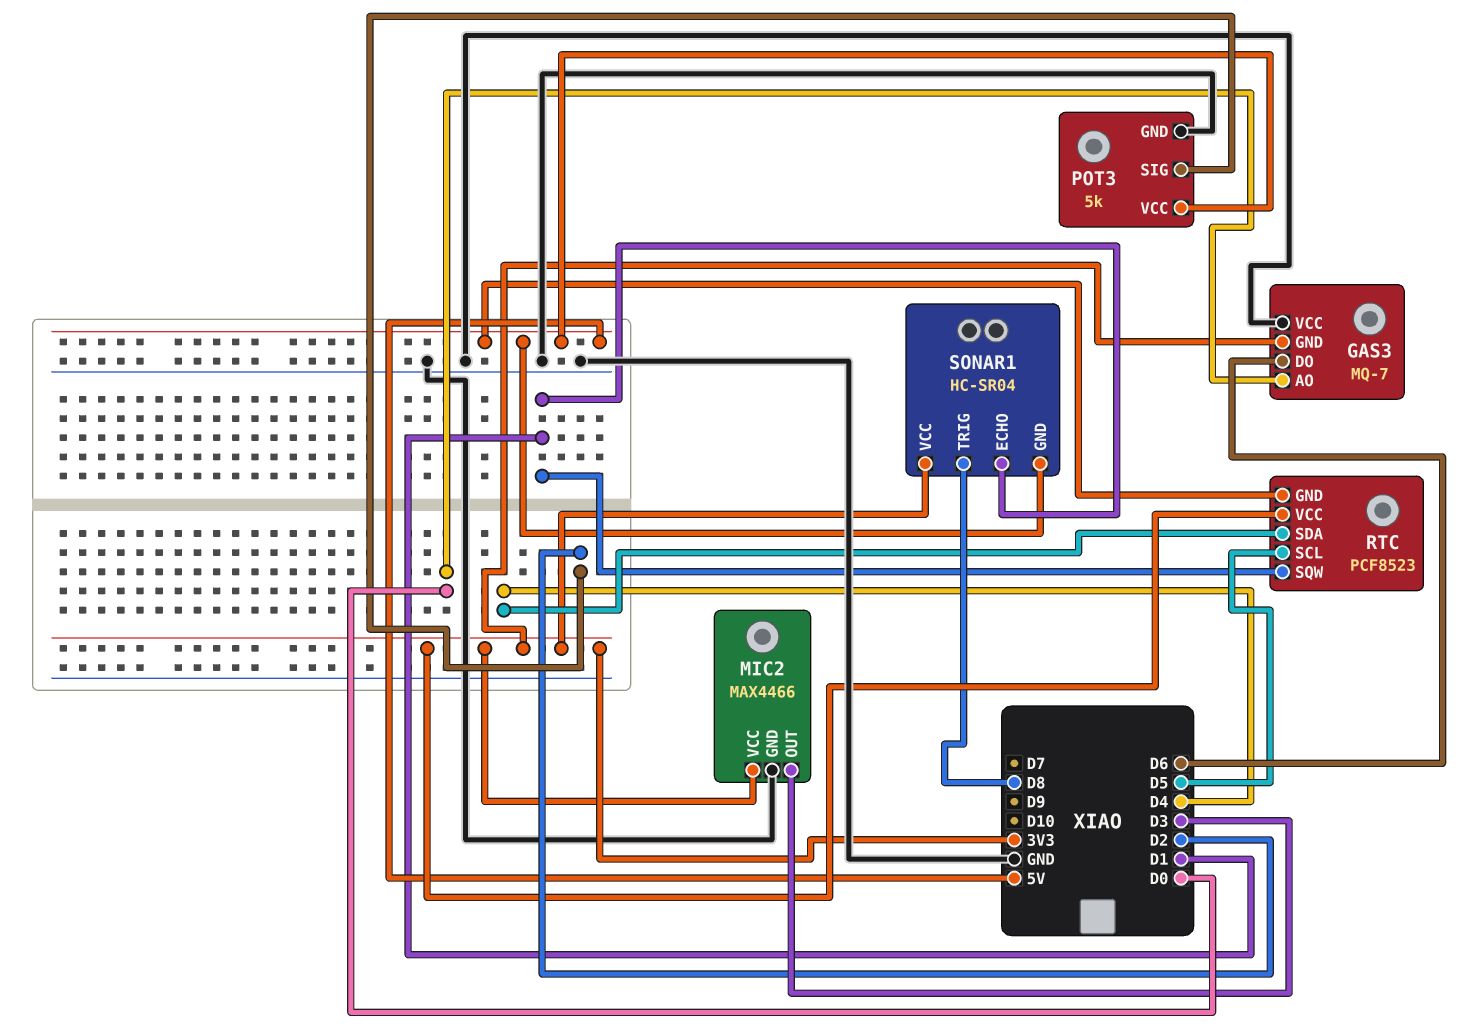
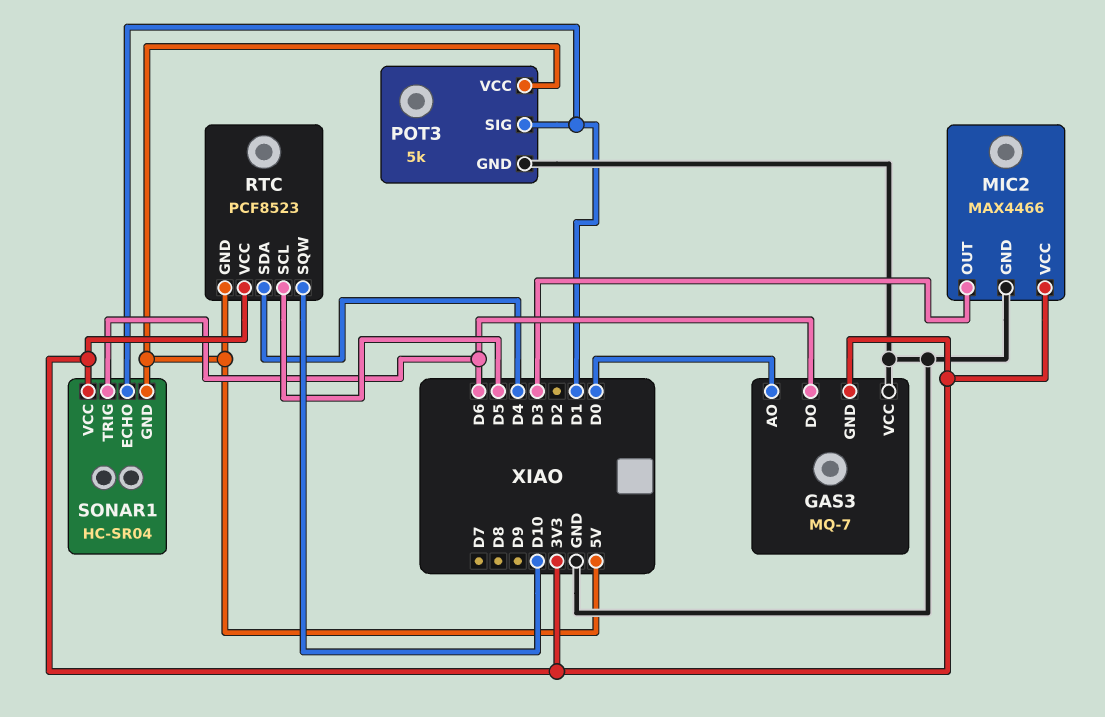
POT3 pin SIG: D2 -> D1
RTC pin SQW: D1 -> D10
SONAR1 pin TRIG: D8 -> D6

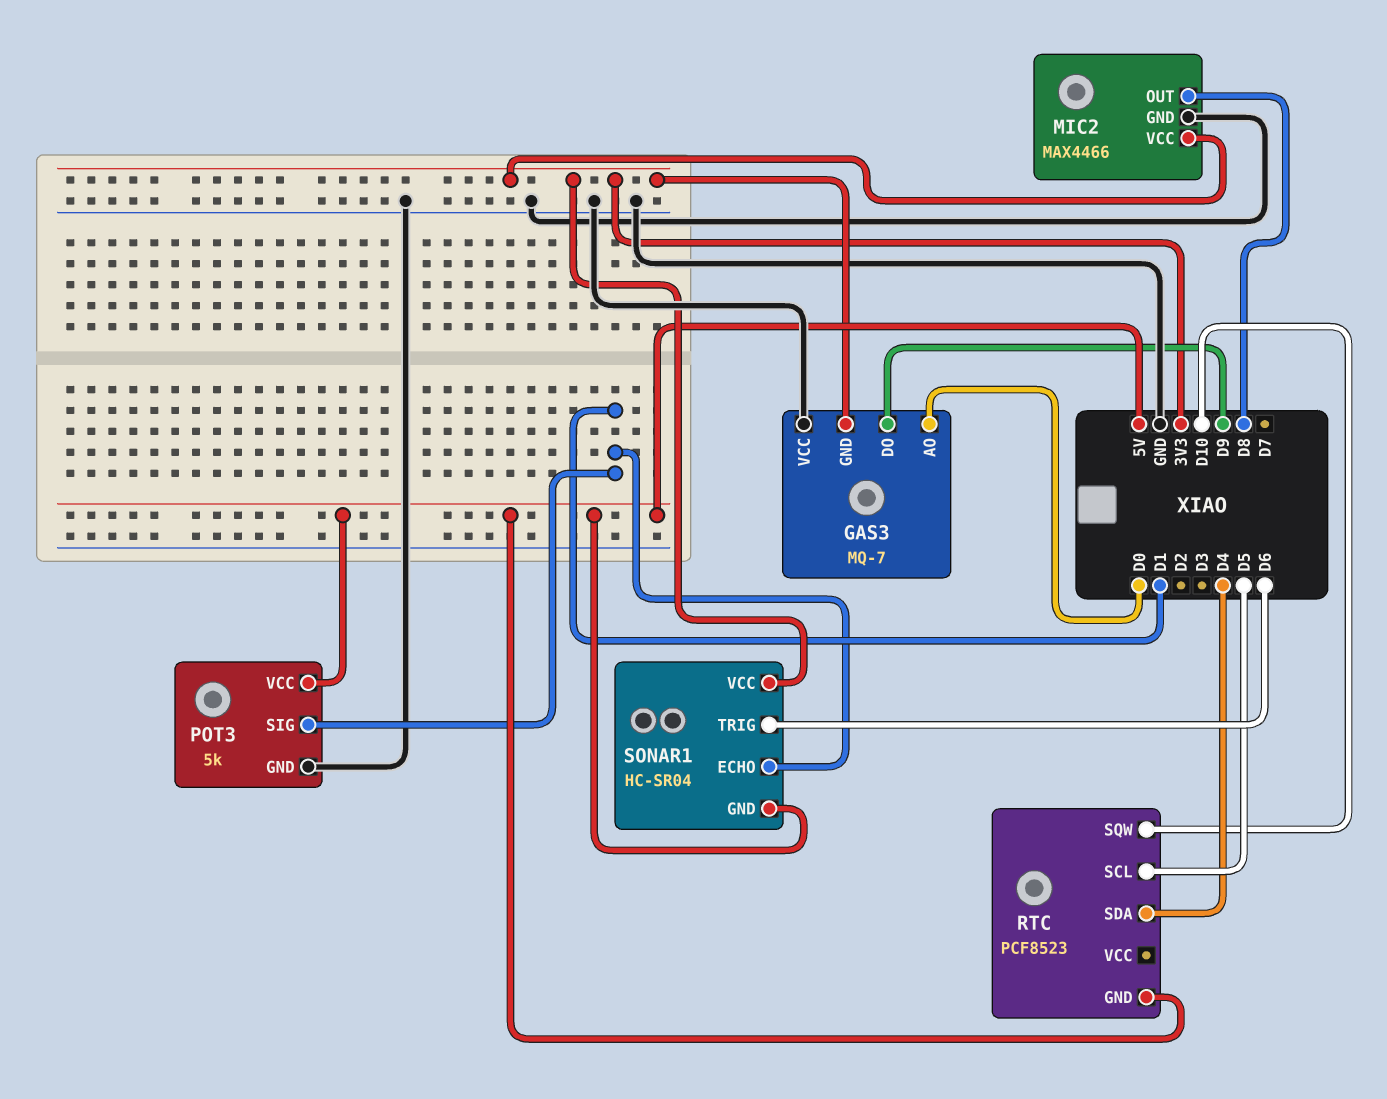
GAS3 pin DO: D6 -> D9
MIC2 pin OUT: D3 -> D8
RTC pin VCC: 3V3 -> none

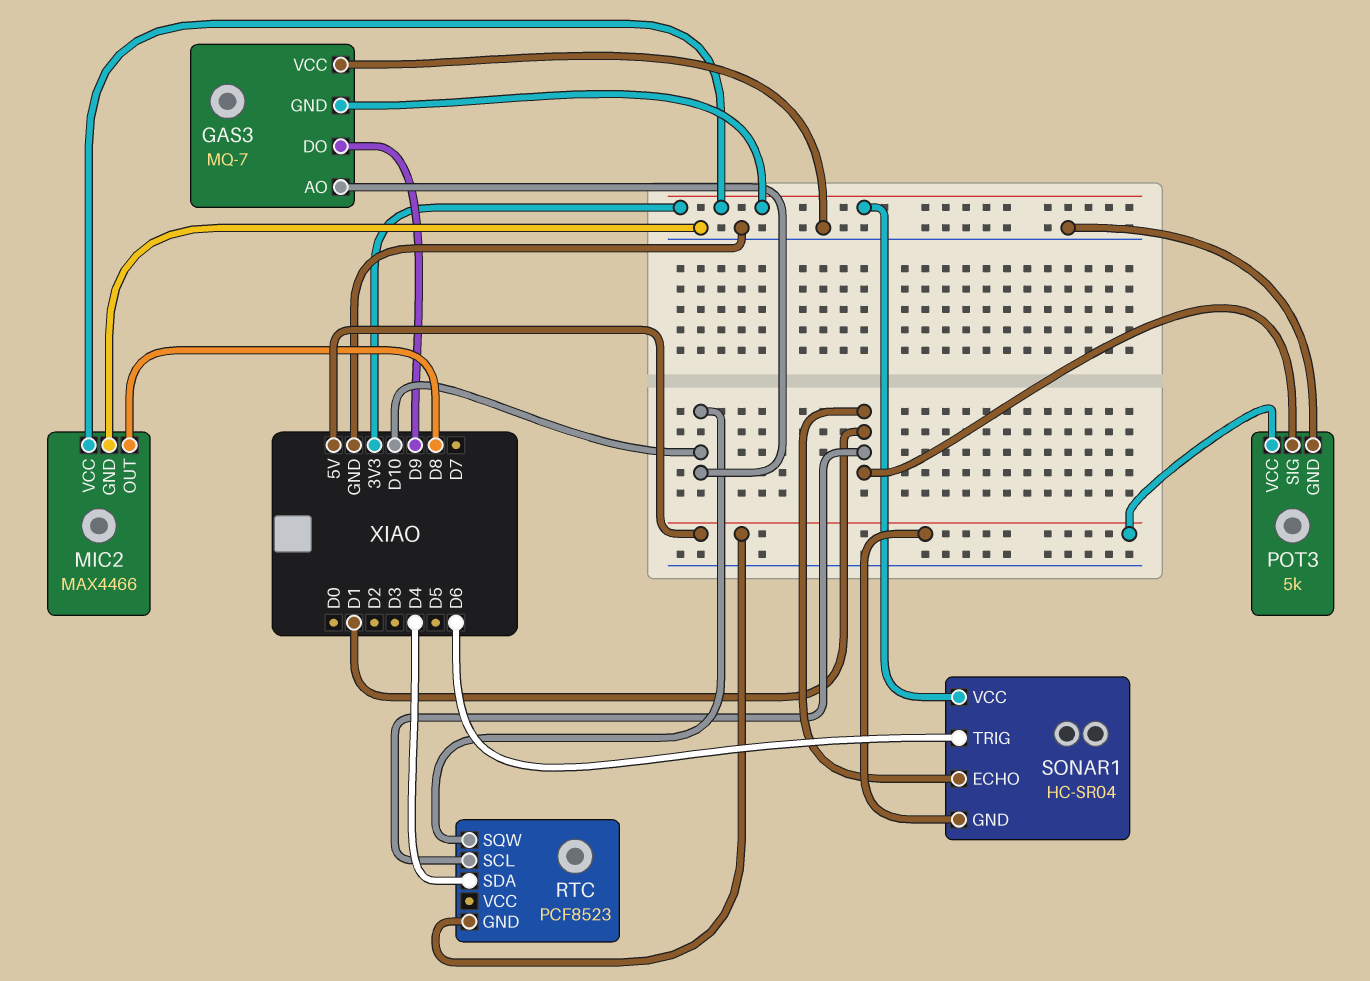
GAS3 pin AO: D0 -> D10
RTC pin SCL: D5 -> D1

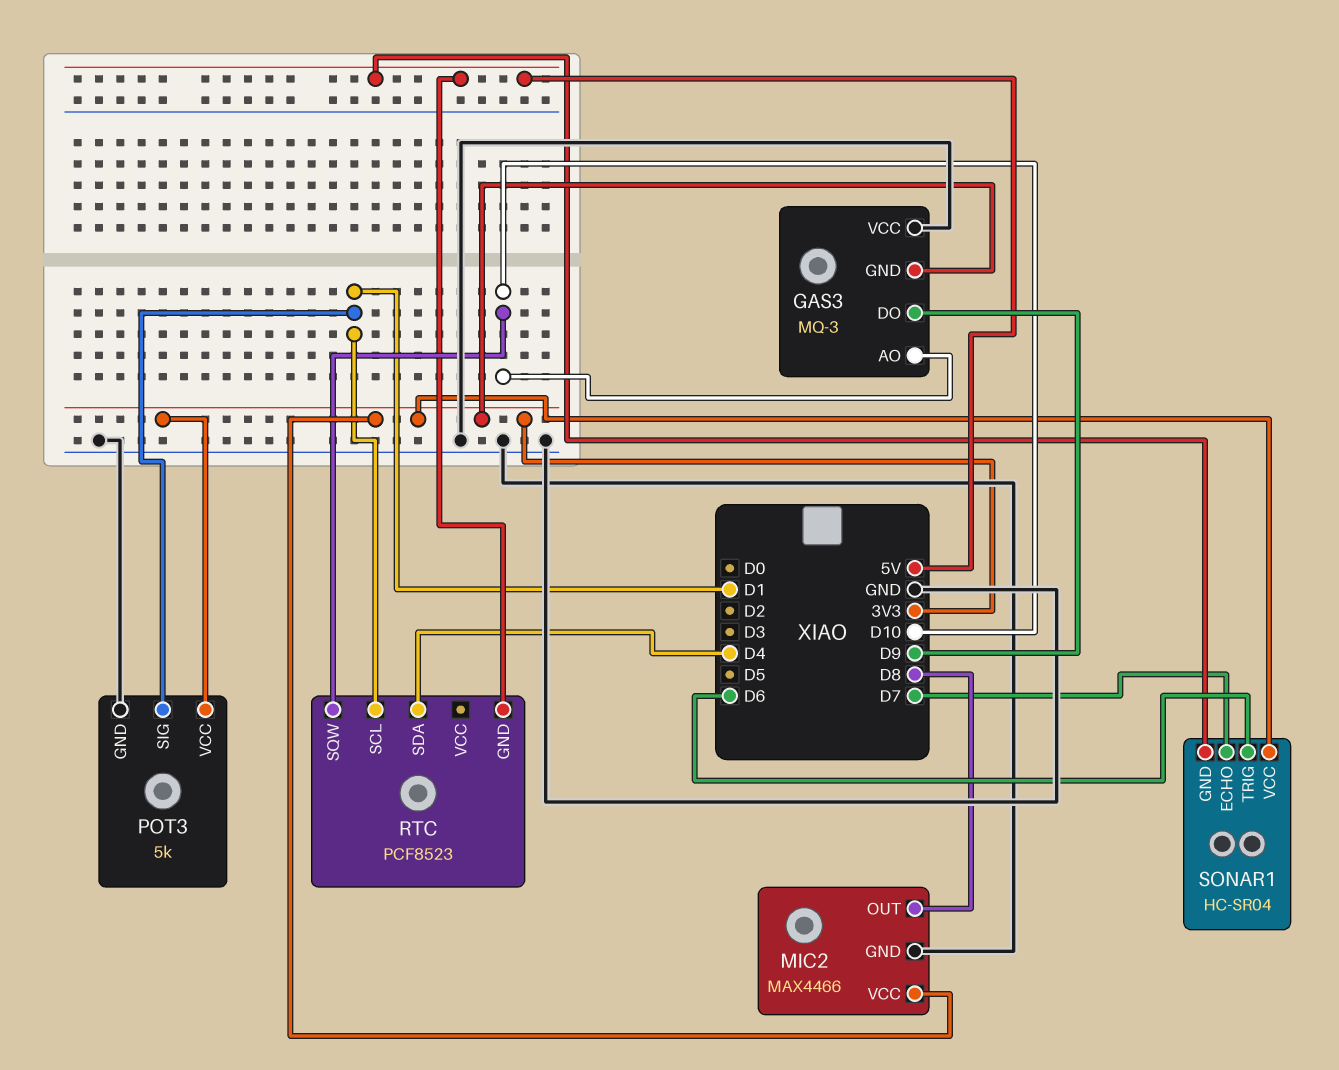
GAS3: MQ-7 -> MQ-3
POT3 pin VCC: 5V -> 3V3
SONAR1 pin ECHO: D1 -> D7

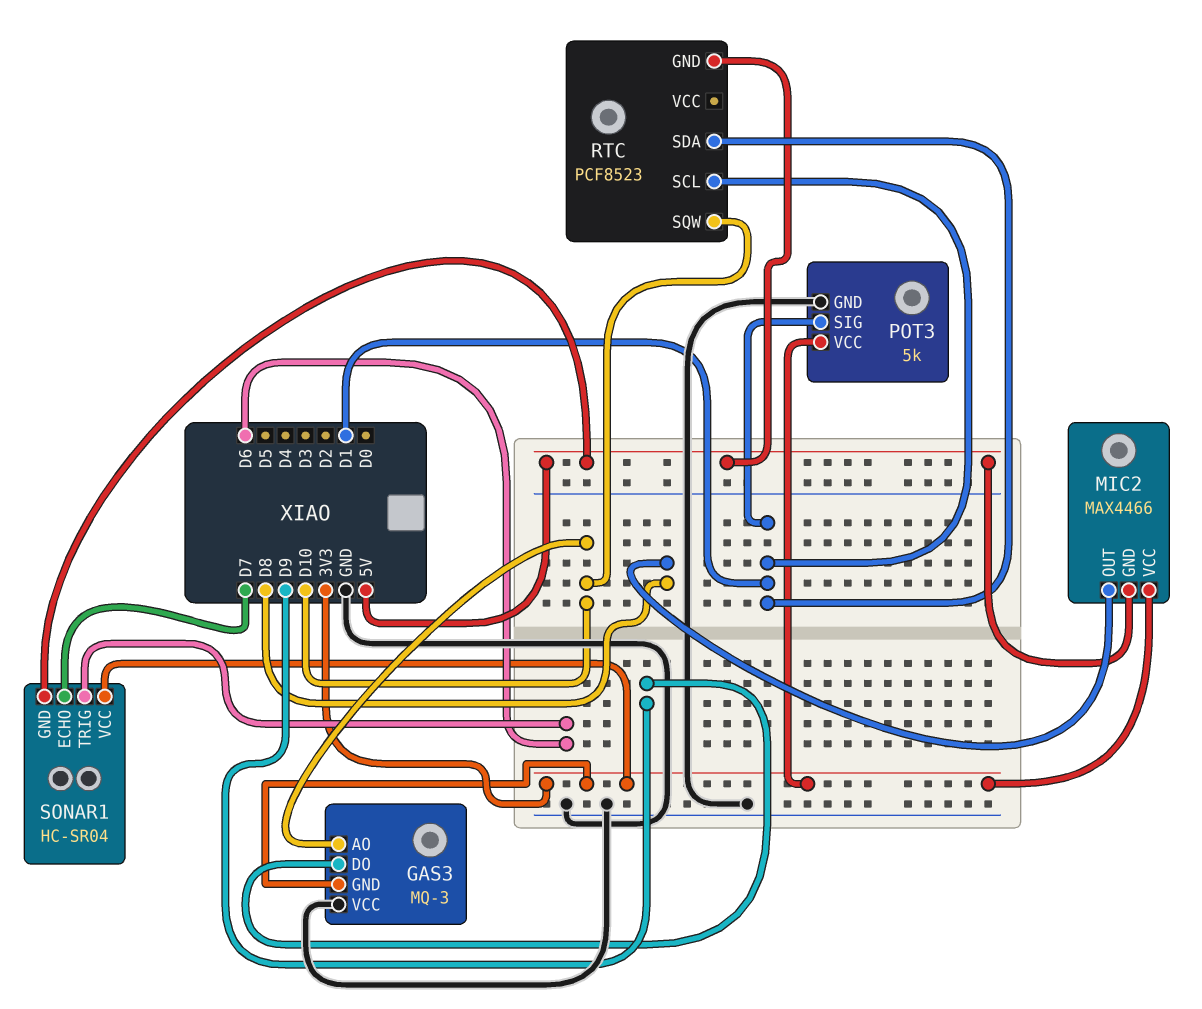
MIC2 pin GND: GND -> 5V
RTC pin SDA: D4 -> D1

